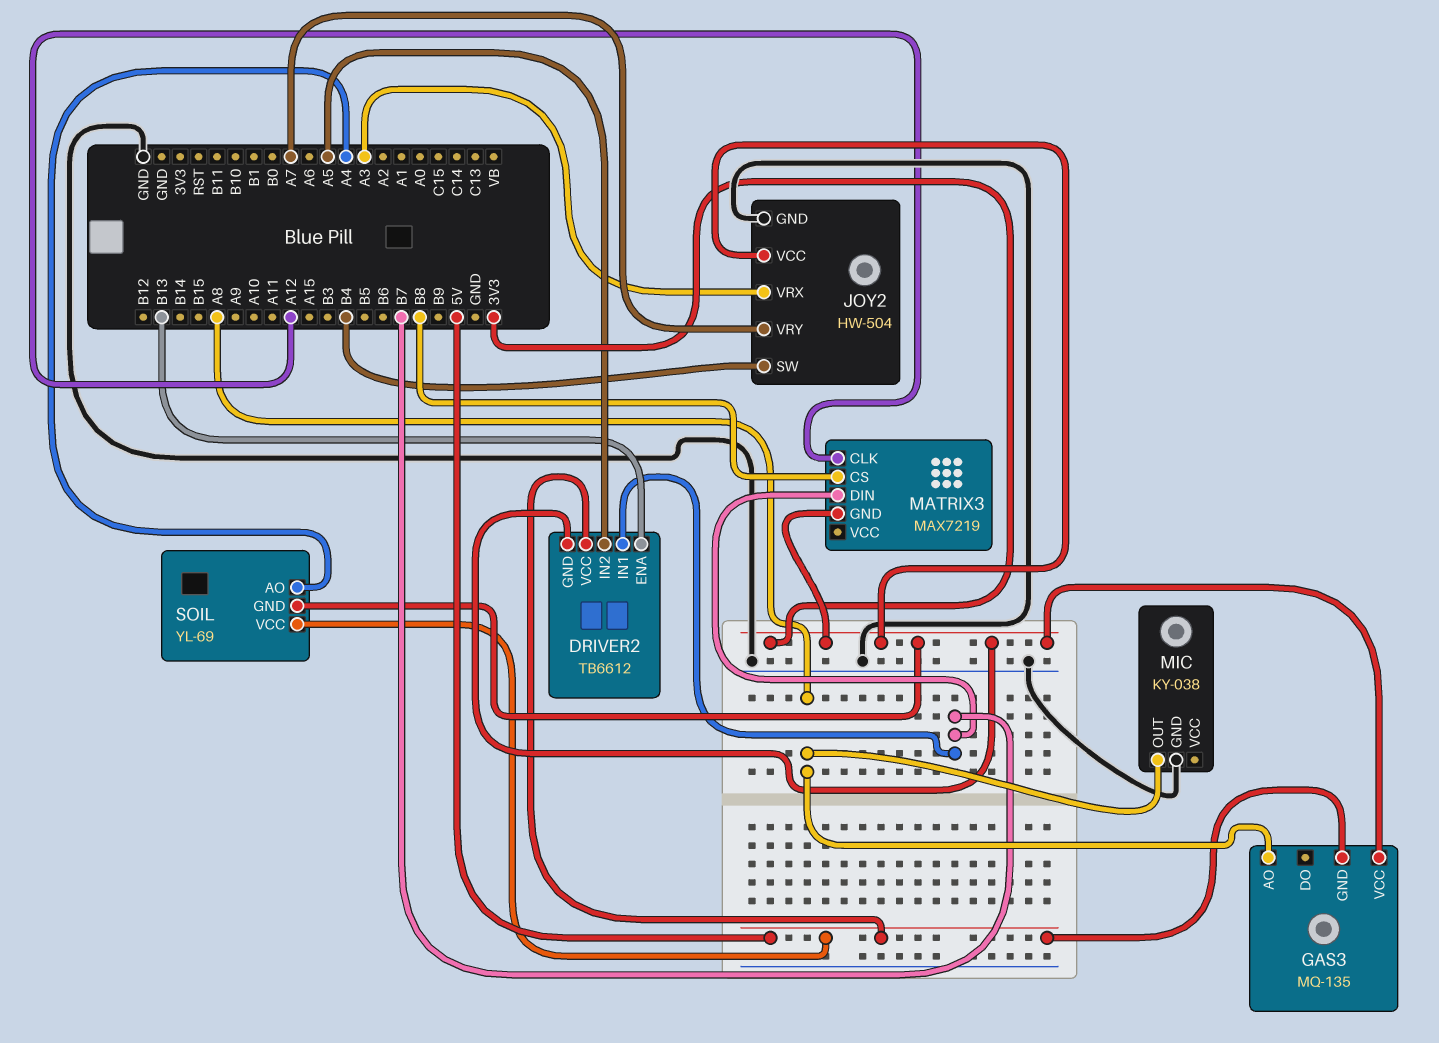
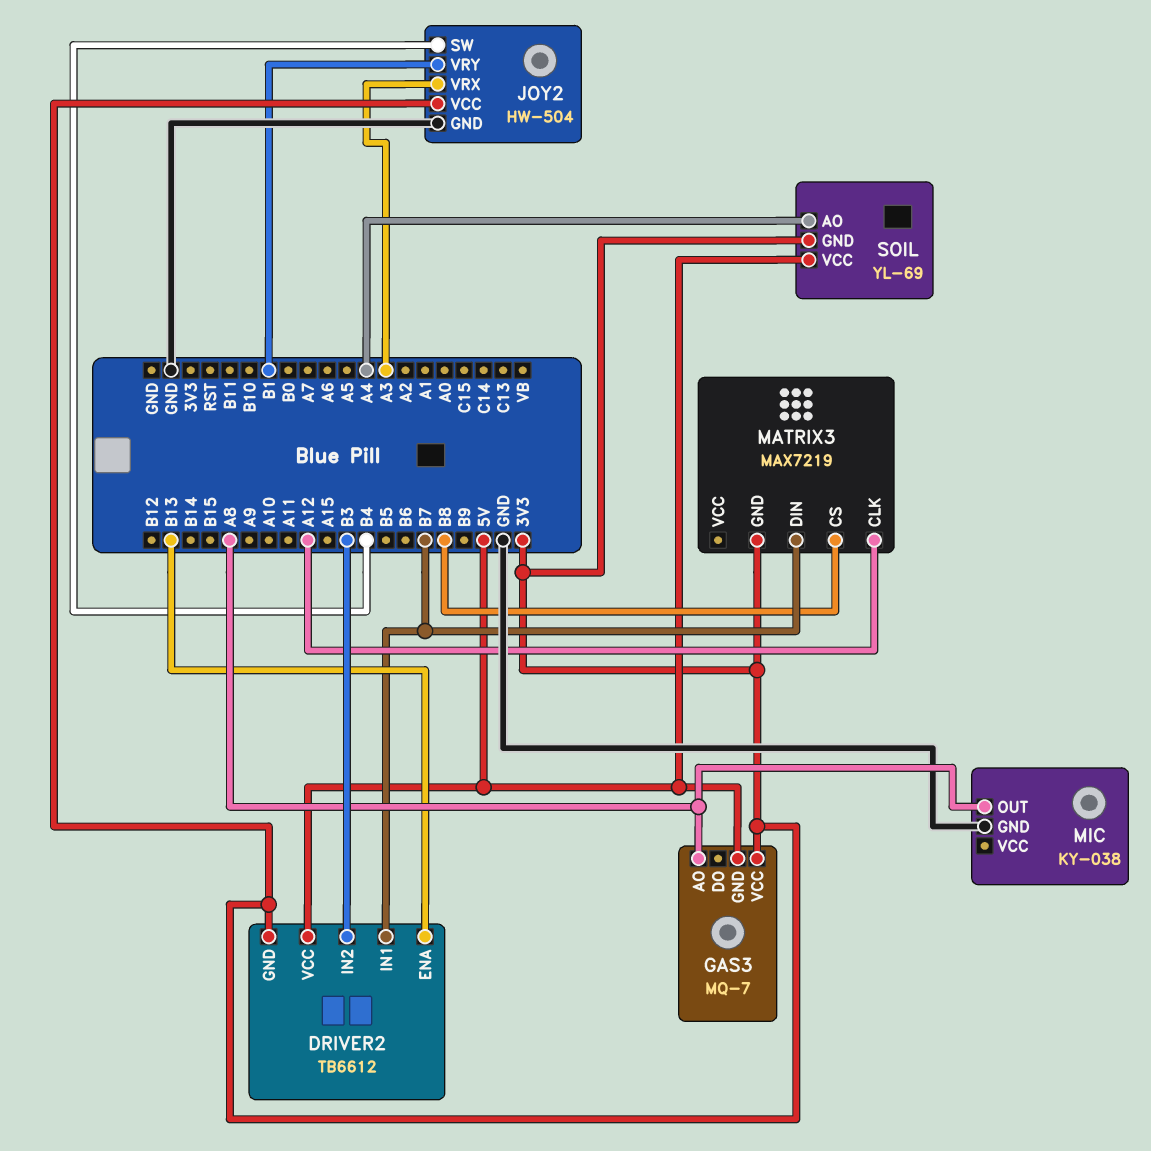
DRIVER2 pin IN2: A5 -> B3
GAS3: MQ-135 -> MQ-7
JOY2 pin VRY: A7 -> B1

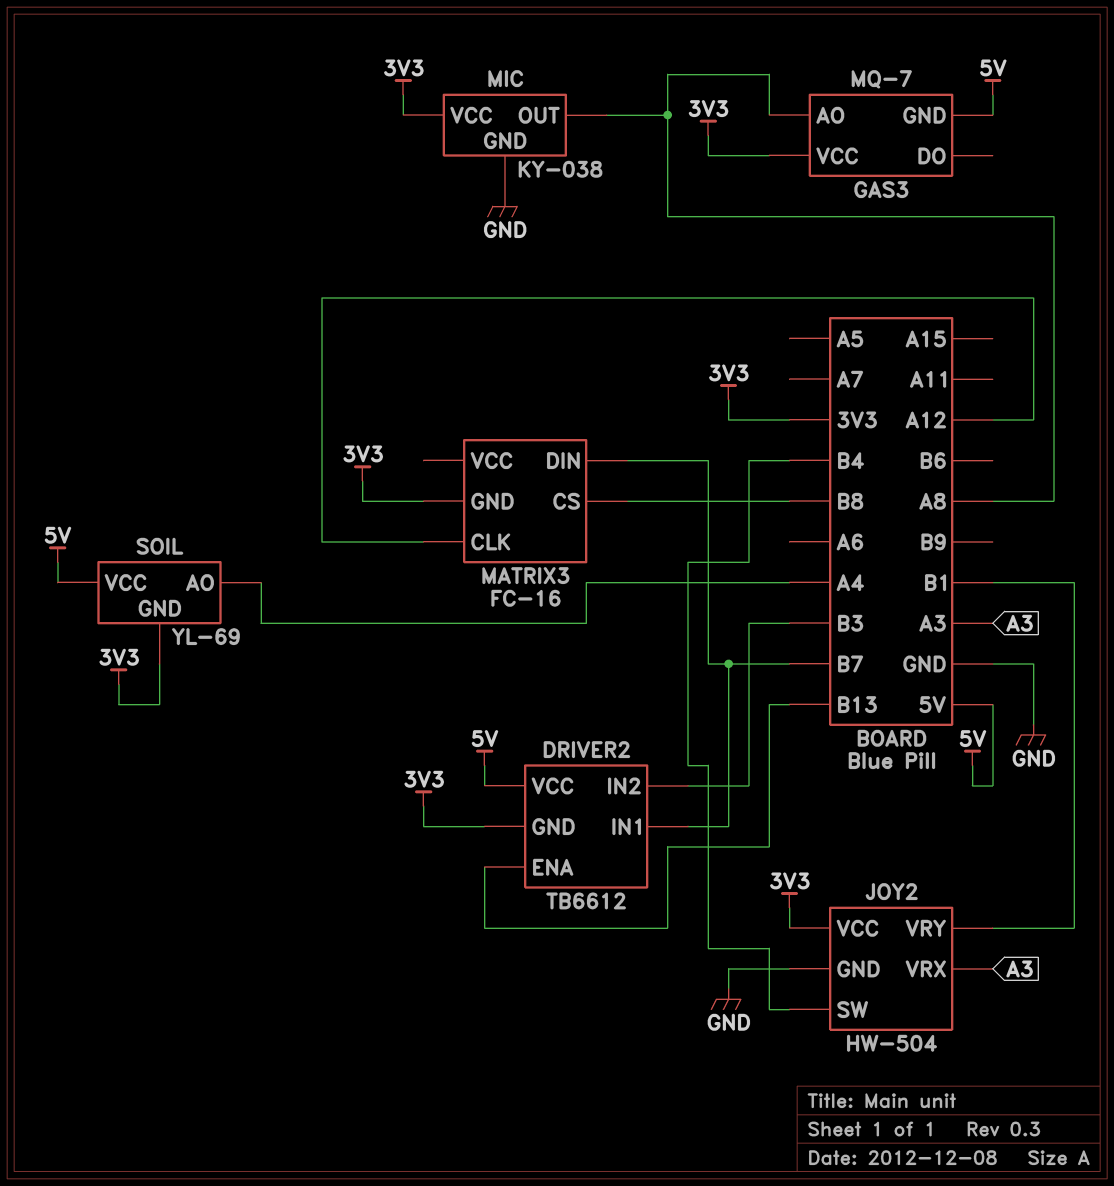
MATRIX3: MAX7219 -> FC-16
MIC pin VCC: none -> 3V3

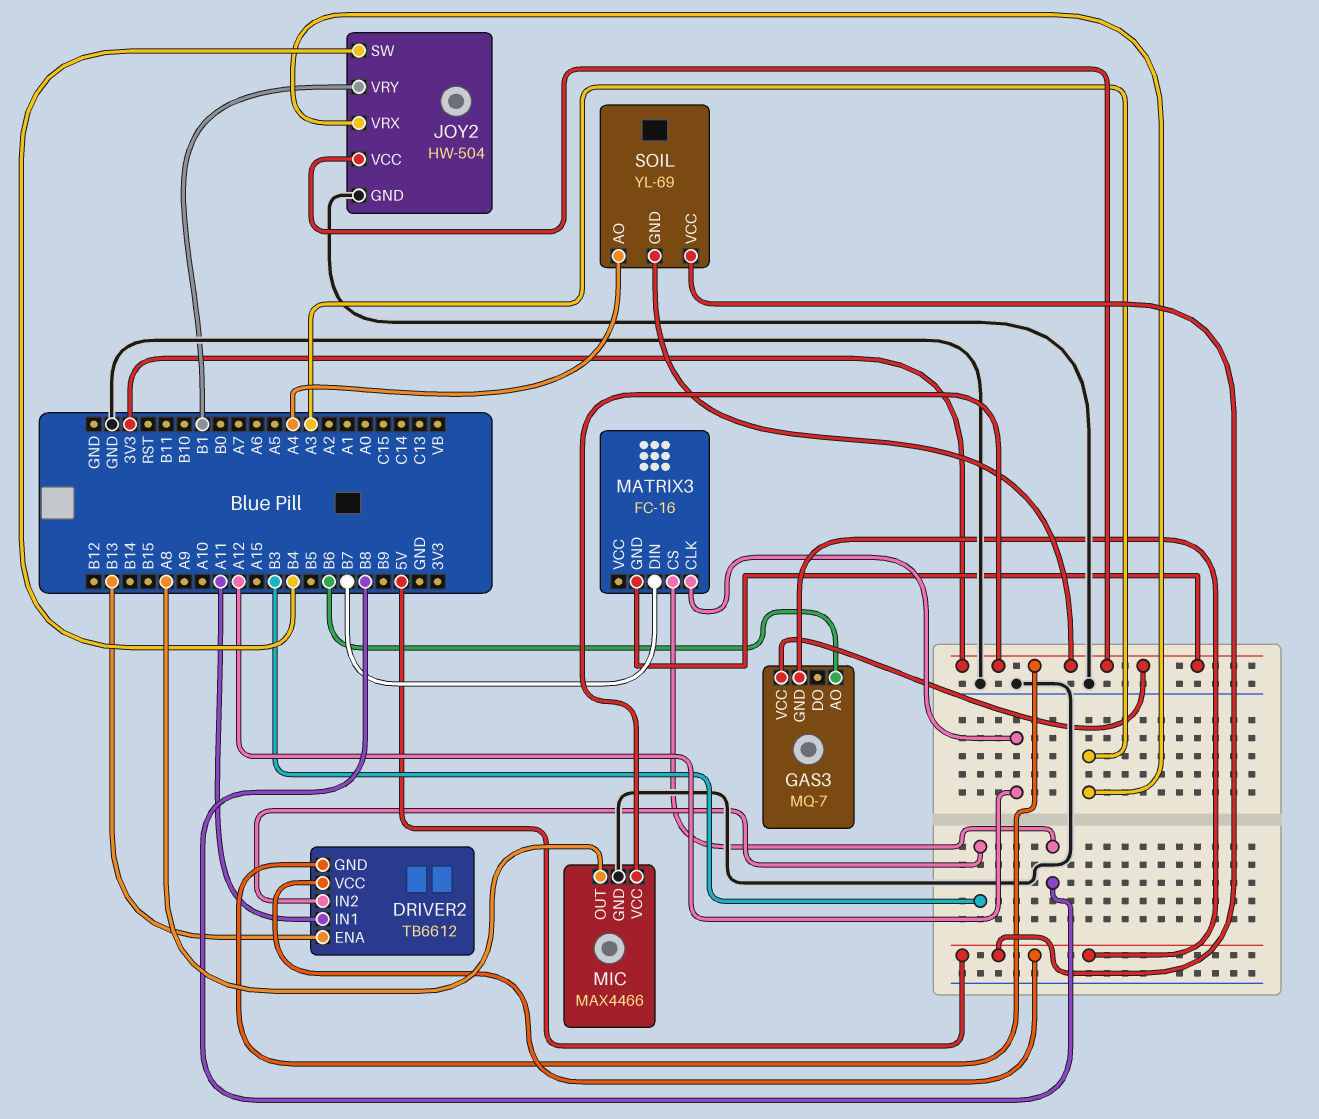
DRIVER2 pin IN1: B7 -> A11
GAS3 pin AO: A8 -> B6
MIC: KY-038 -> MAX4466

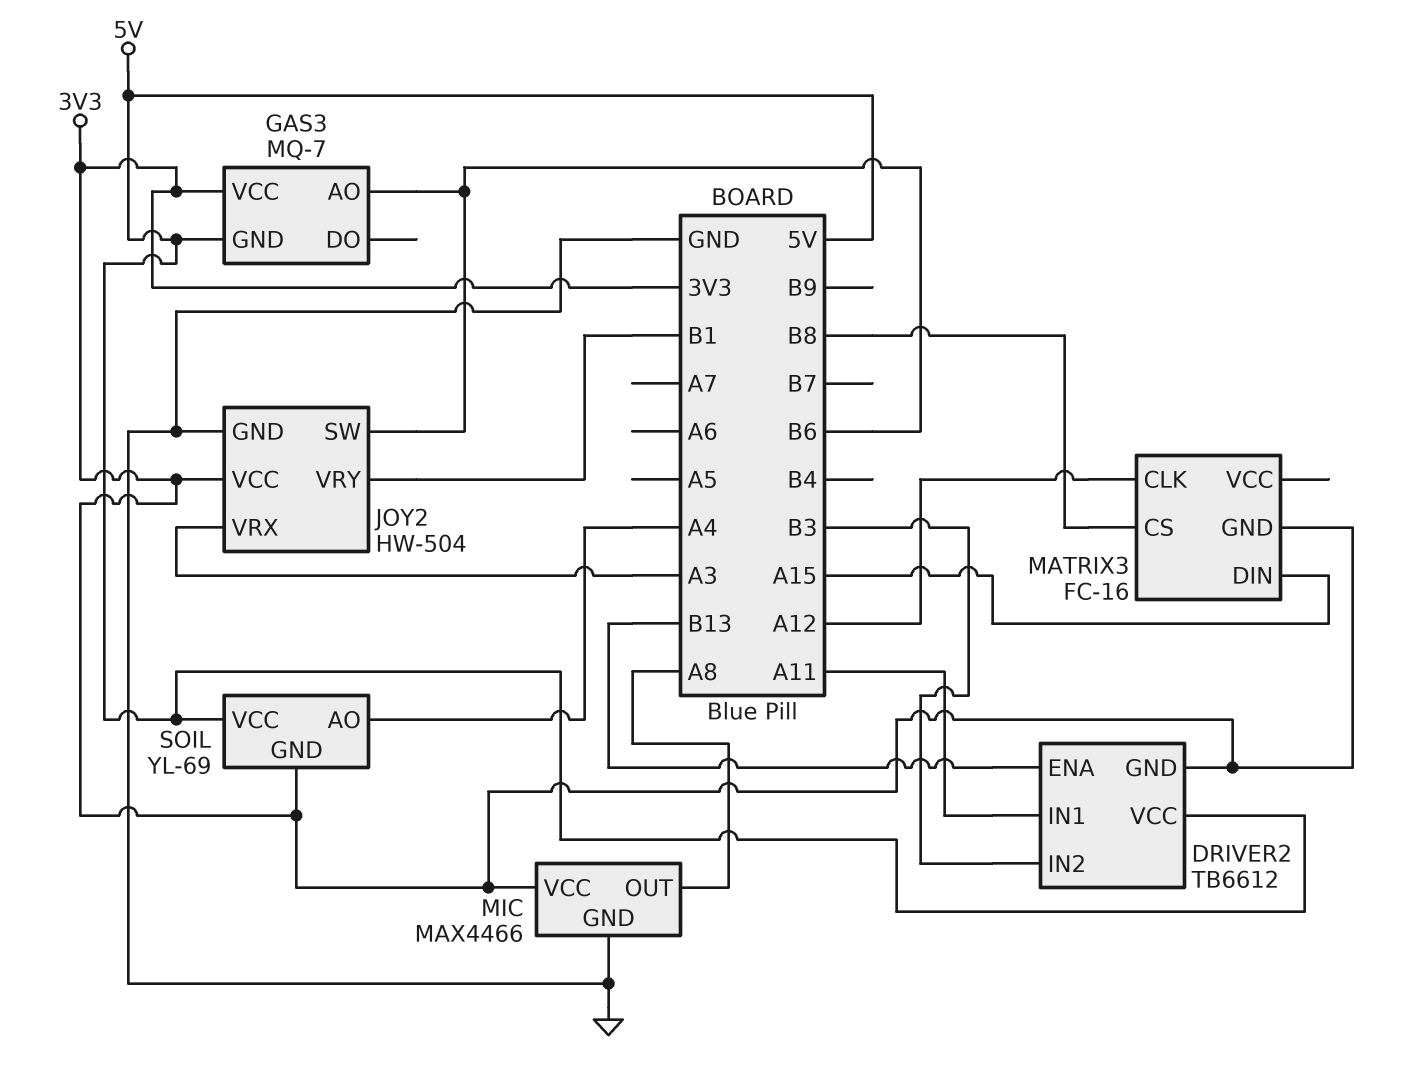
JOY2 pin SW: B4 -> B6
MATRIX3 pin DIN: B7 -> A15

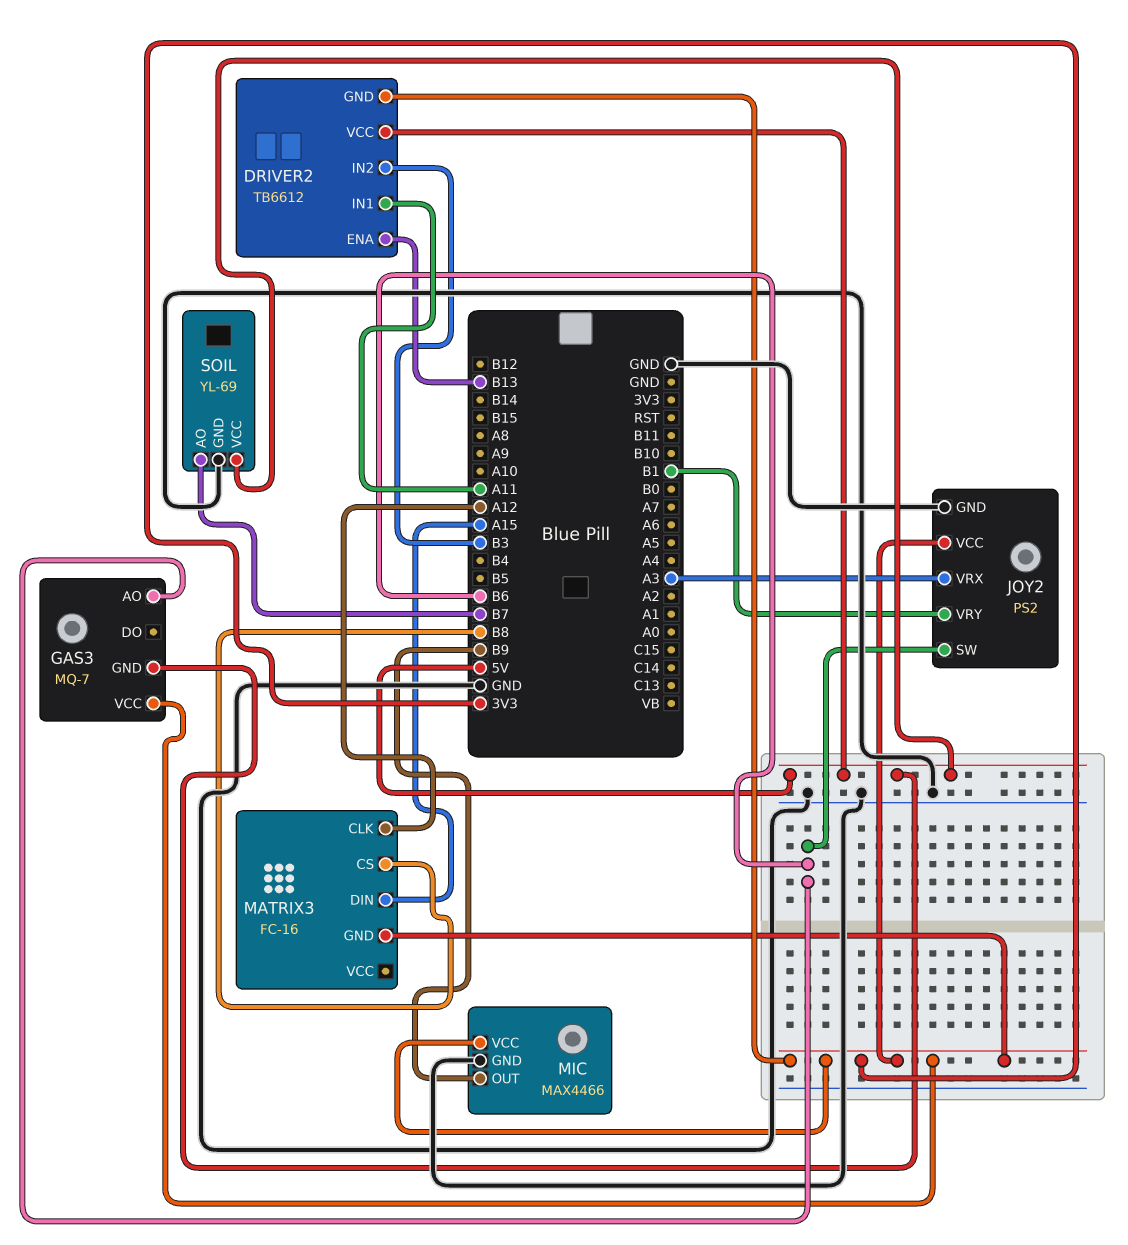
JOY2: HW-504 -> PS2
MIC pin OUT: A8 -> B9
SOIL pin AO: A4 -> B7
SOIL pin GND: 3V3 -> GND

